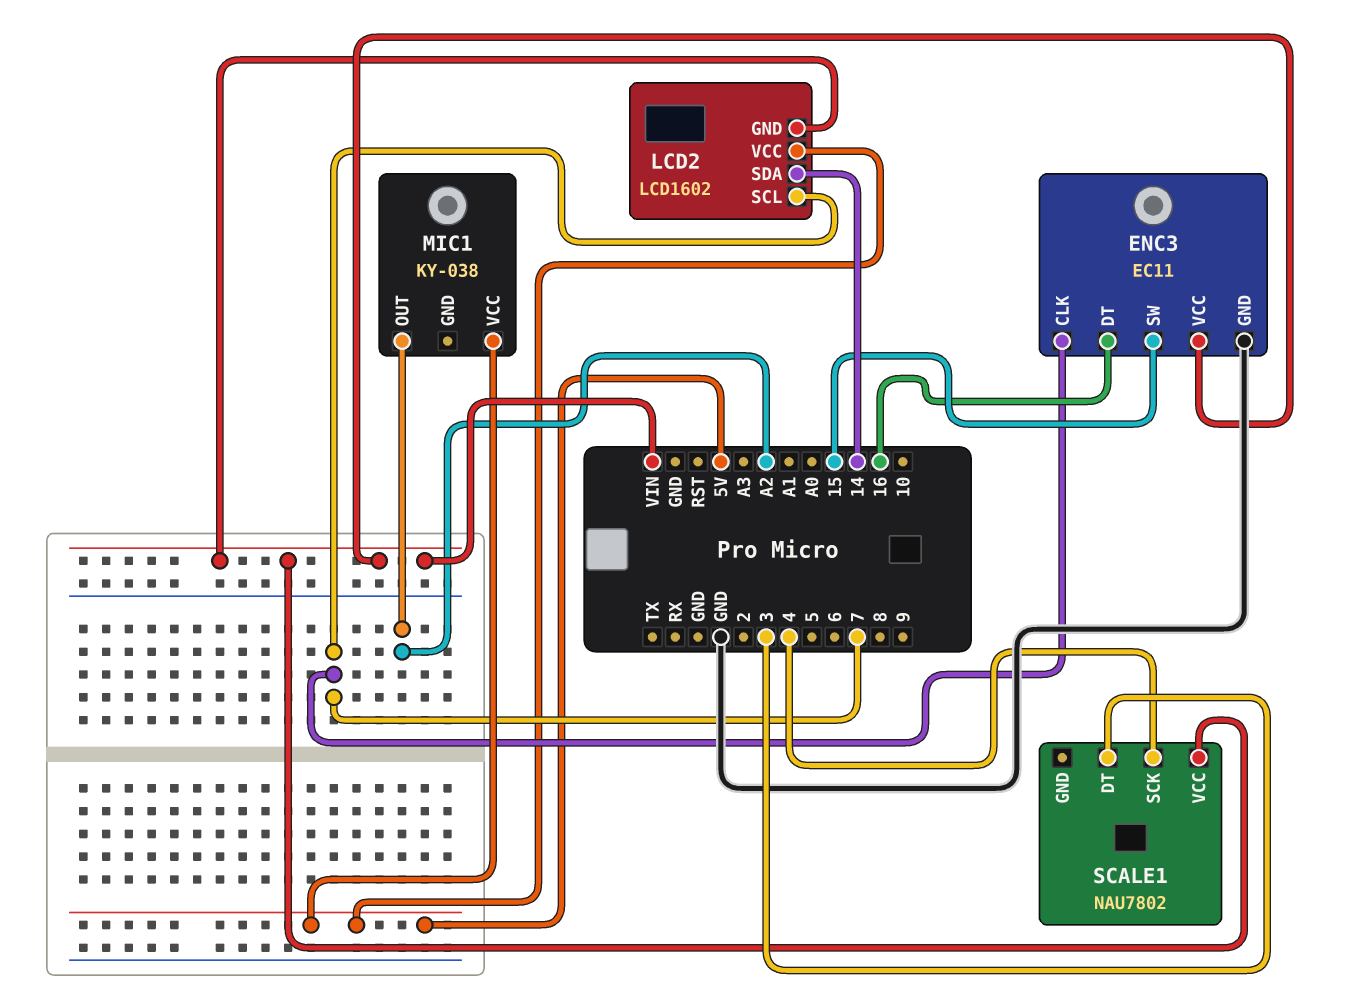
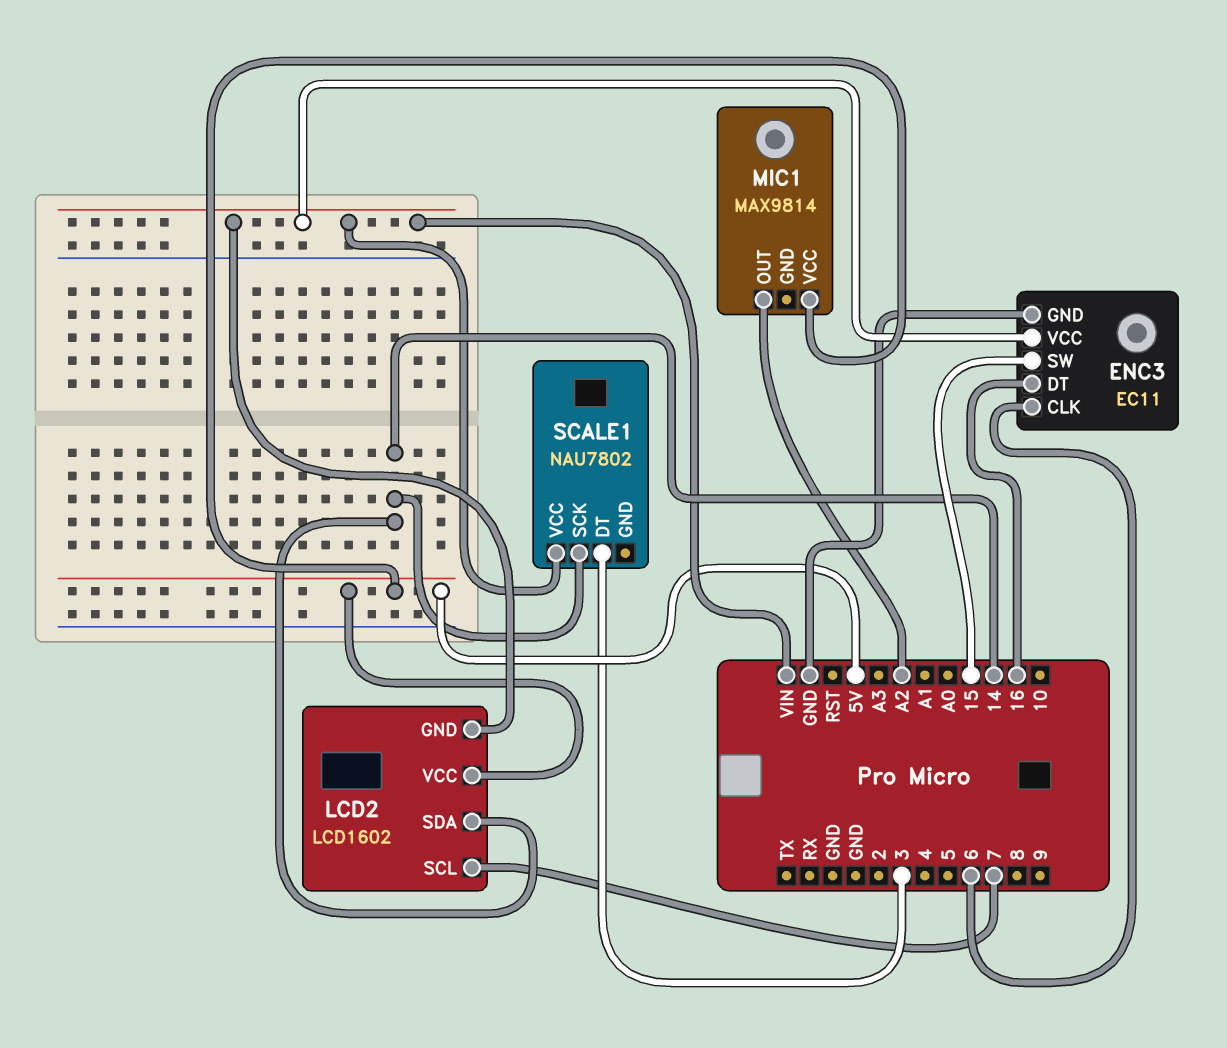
ENC3 pin CLK: 7 -> 6
MIC1: KY-038 -> MAX9814
SCALE1 pin SCK: 4 -> 14

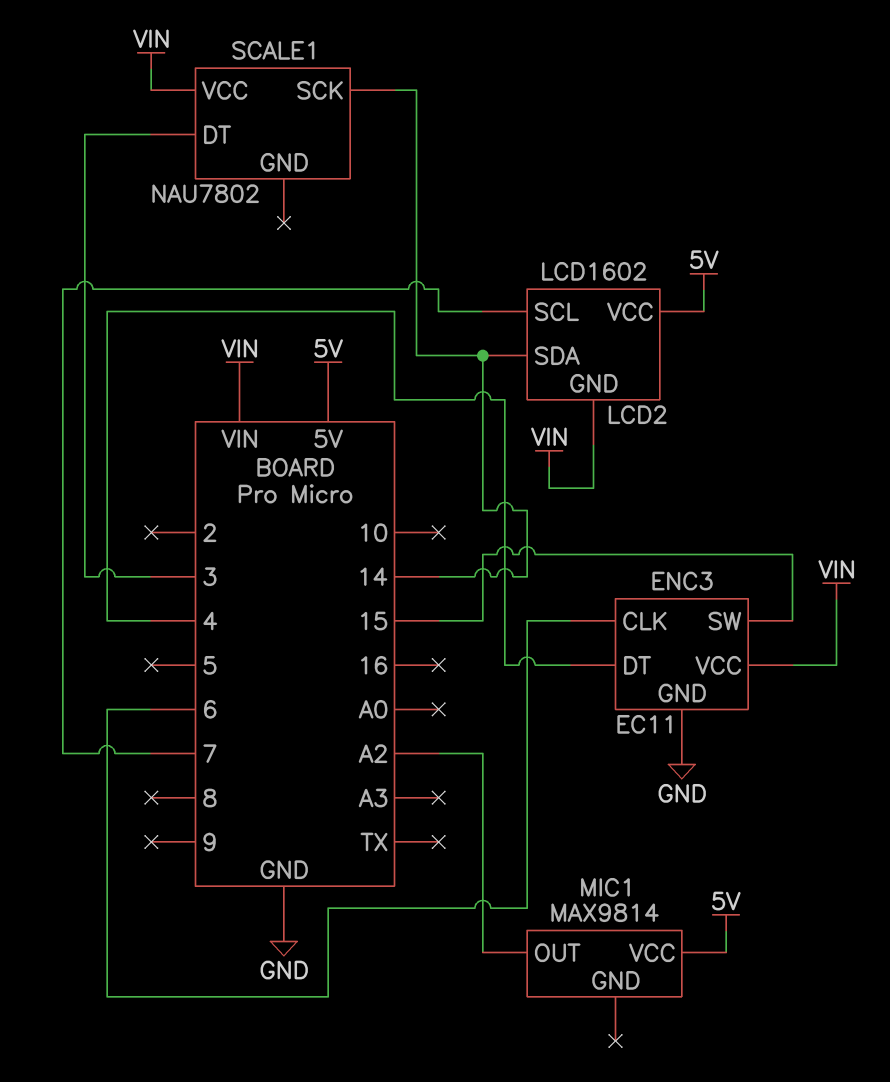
ENC3 pin DT: 16 -> 4

